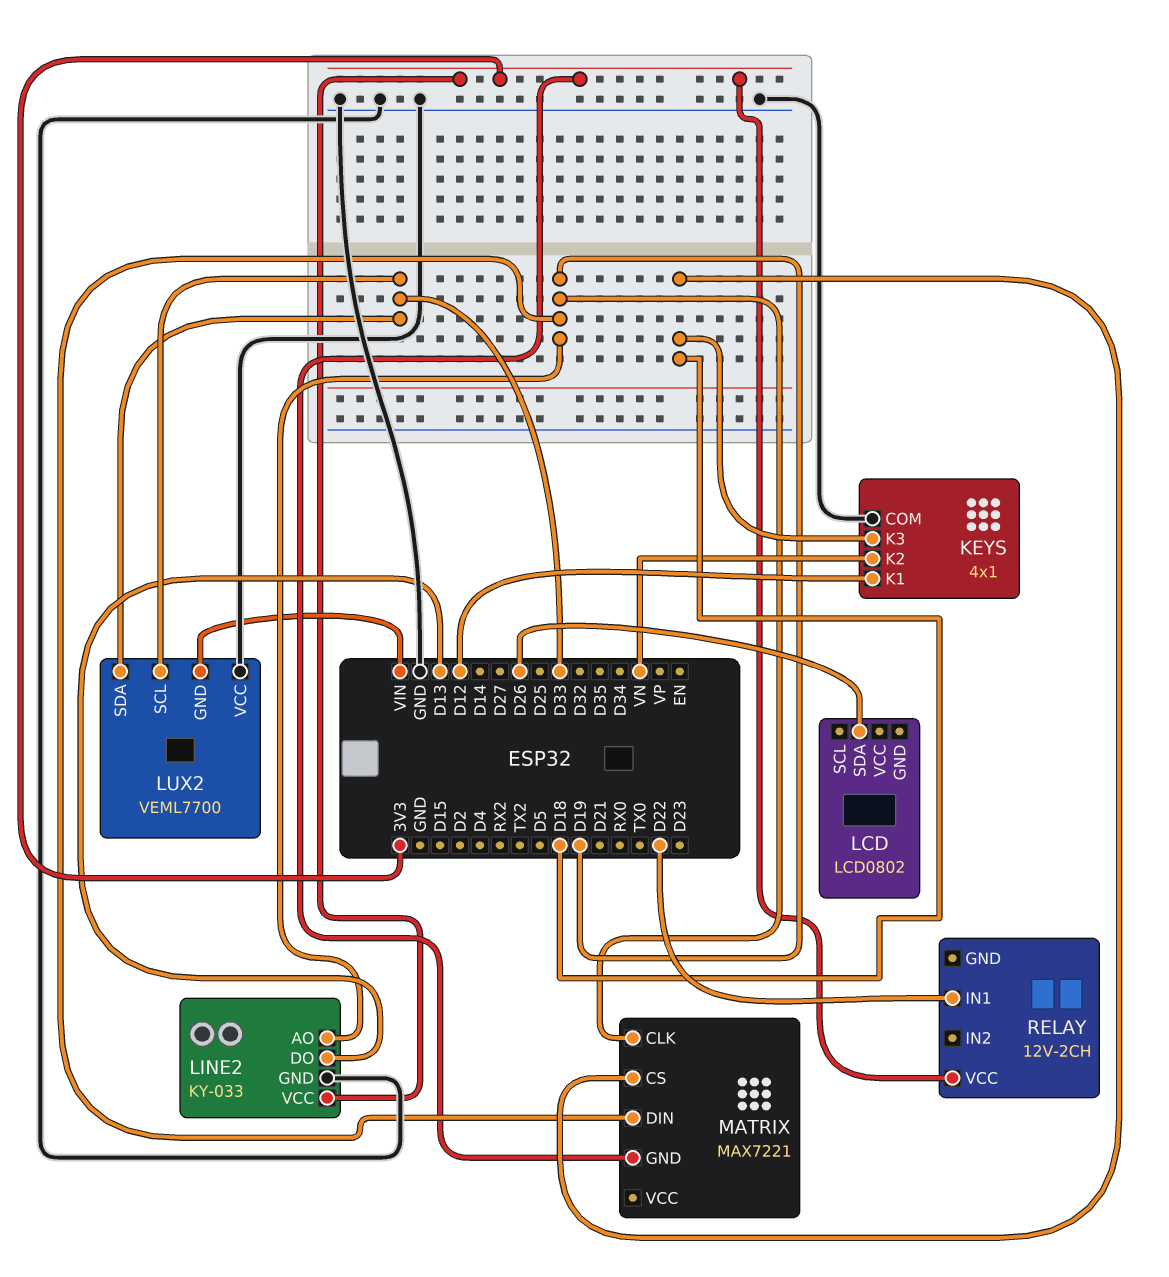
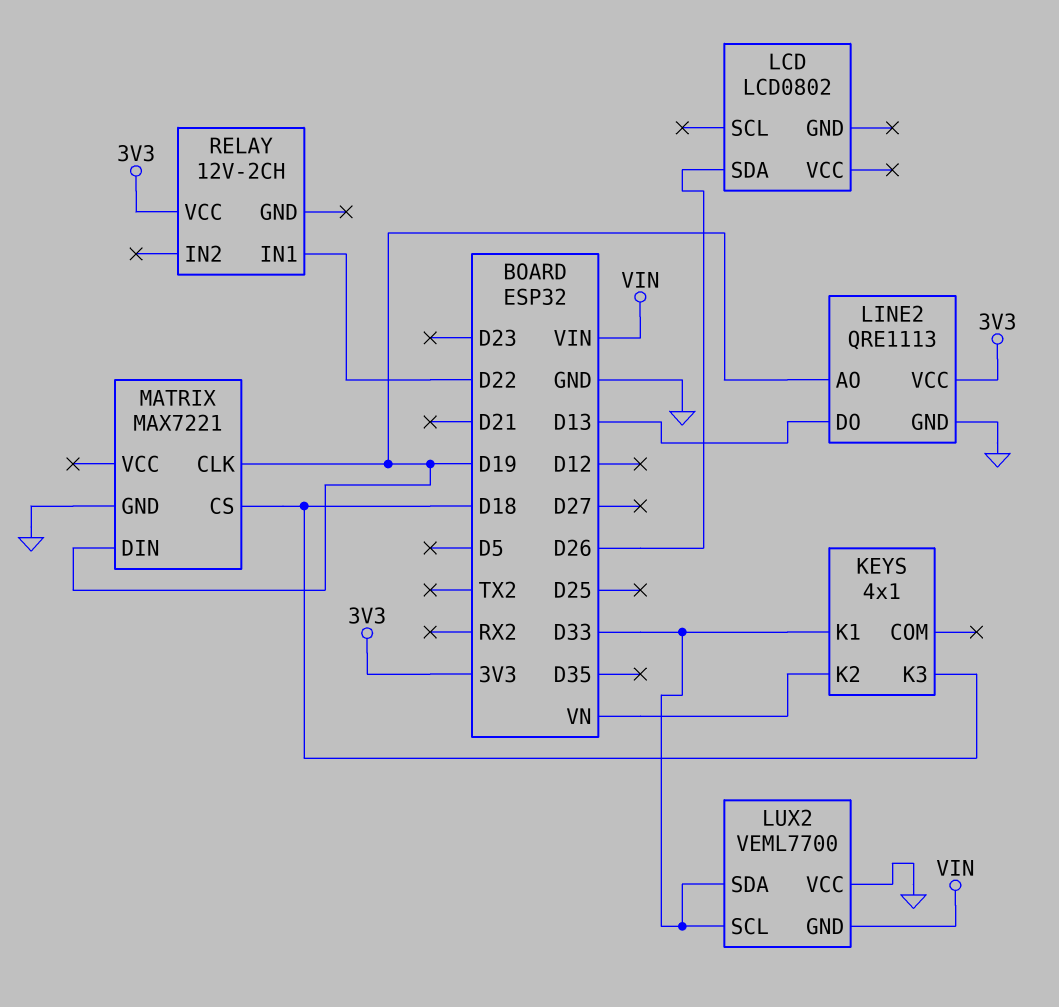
KEYS pin COM: GND -> none
KEYS pin K1: D12 -> D33
LINE2: KY-033 -> QRE1113
MATRIX pin GND: 3V3 -> GND

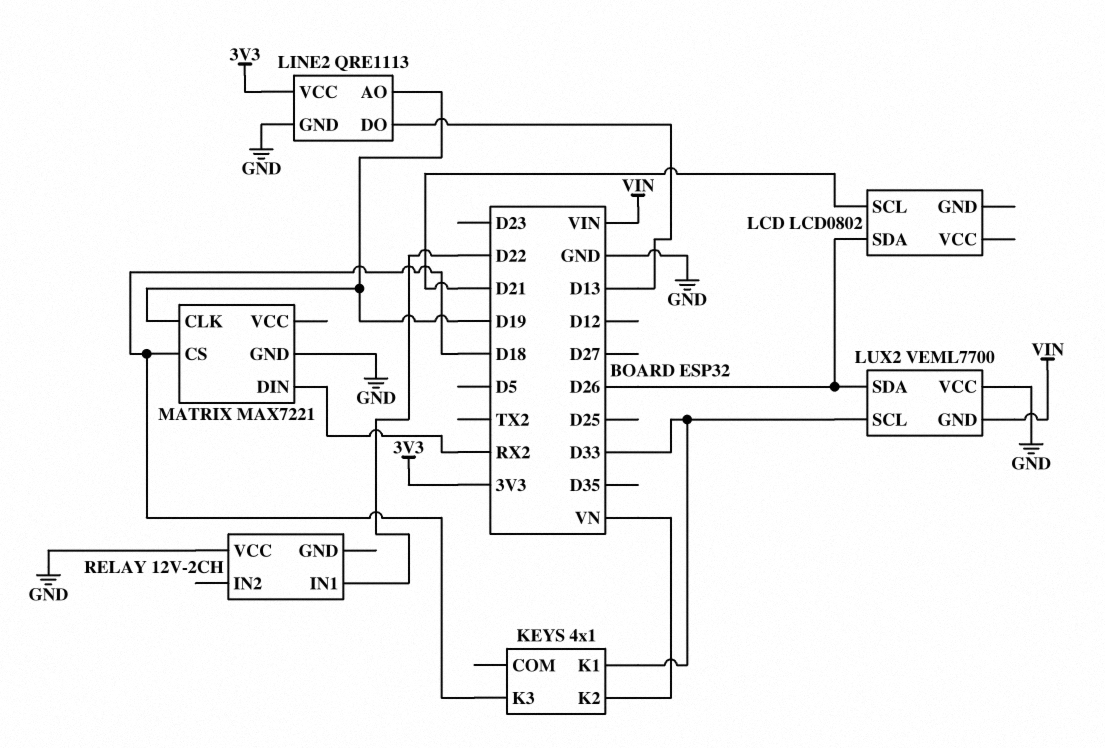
LCD pin SCL: none -> D21
LUX2 pin SDA: D33 -> D26
MATRIX pin DIN: D19 -> RX2
RELAY pin VCC: 3V3 -> GND

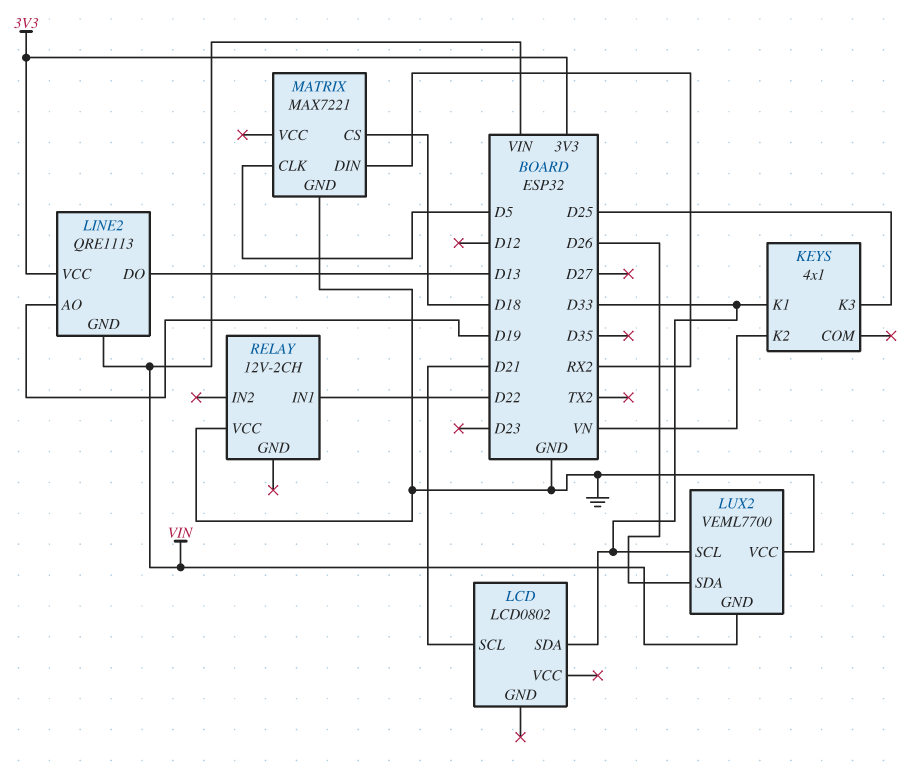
KEYS pin K3: D18 -> D25
LCD pin SDA: D26 -> D33
LINE2 pin GND: GND -> VIN
MATRIX pin CLK: D19 -> D5

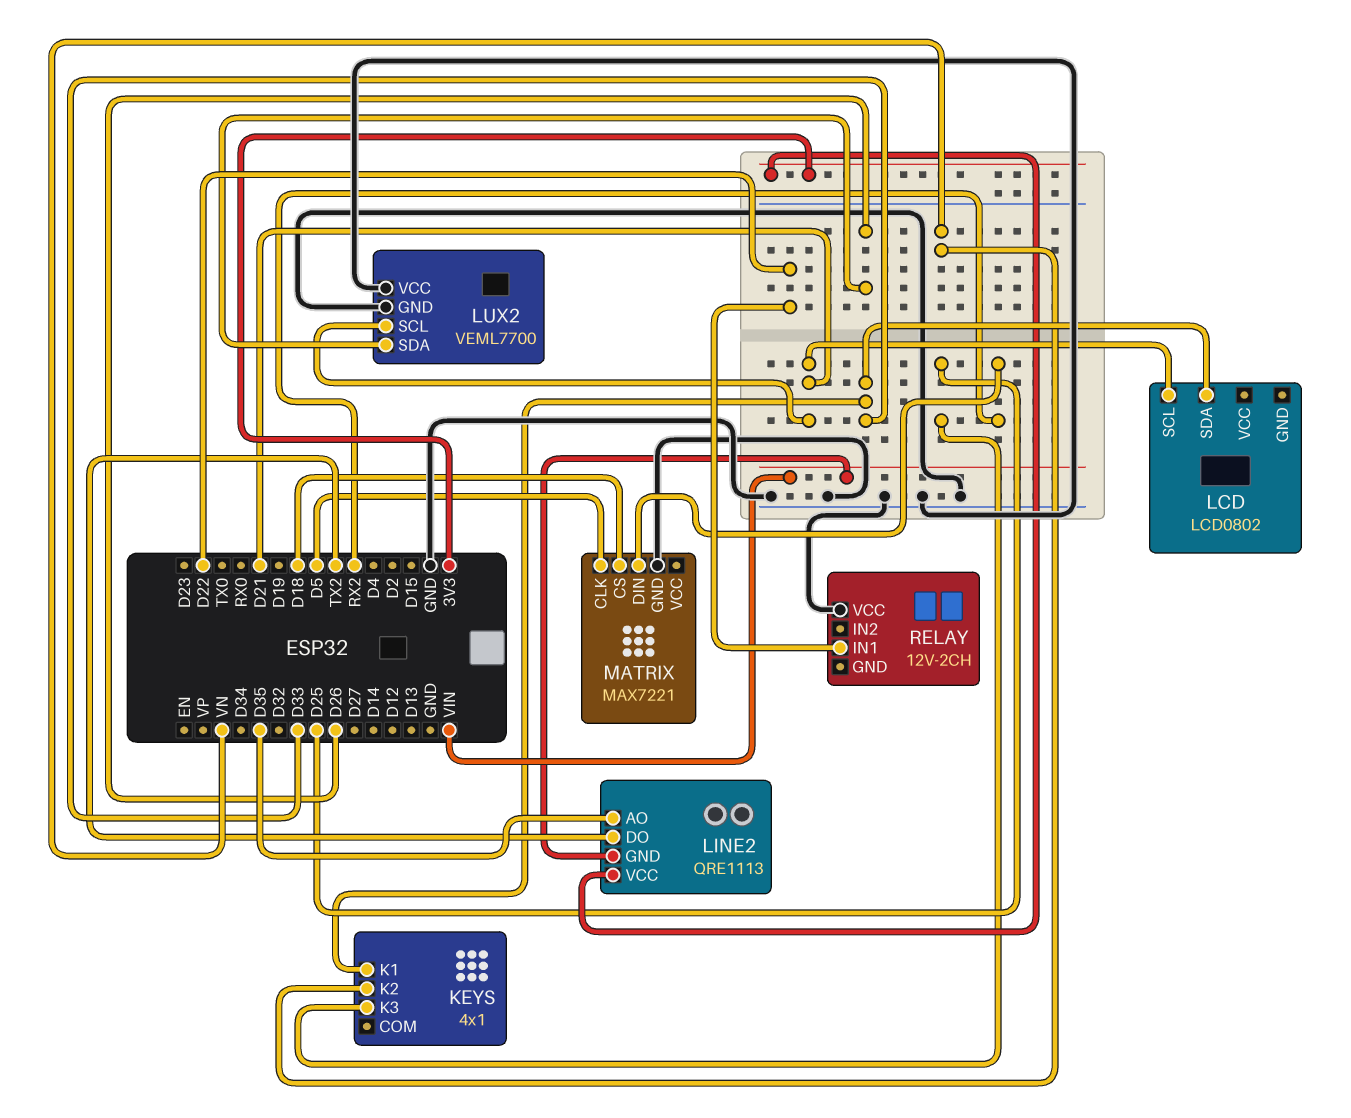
LINE2 pin AO: D19 -> D35
LINE2 pin DO: D13 -> TX2
LUX2 pin GND: VIN -> GND
LUX2 pin SCL: D33 -> D21

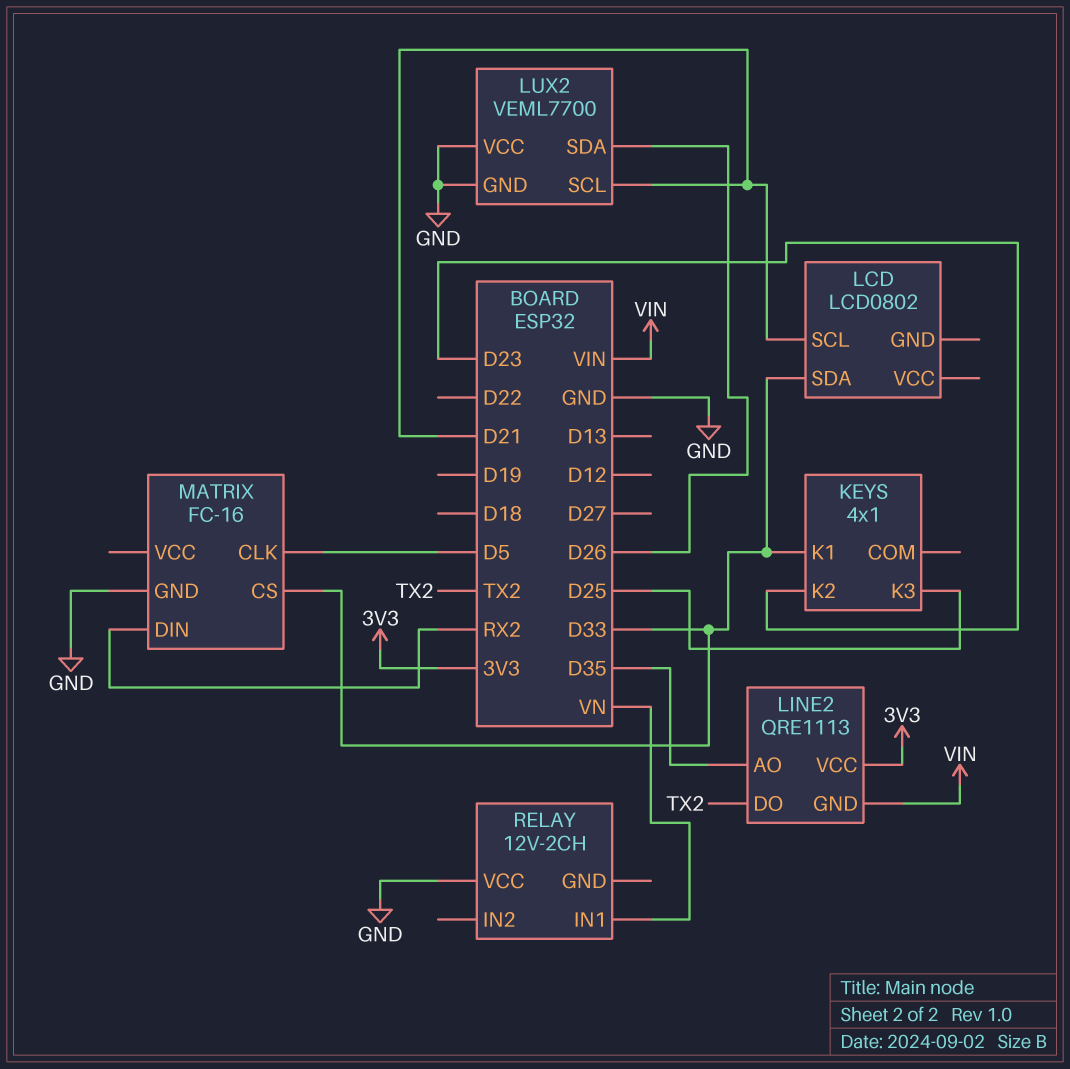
KEYS pin K2: VN -> D23
MATRIX: MAX7221 -> FC-16
MATRIX pin CS: D18 -> D33
RELAY pin IN1: D22 -> VN

